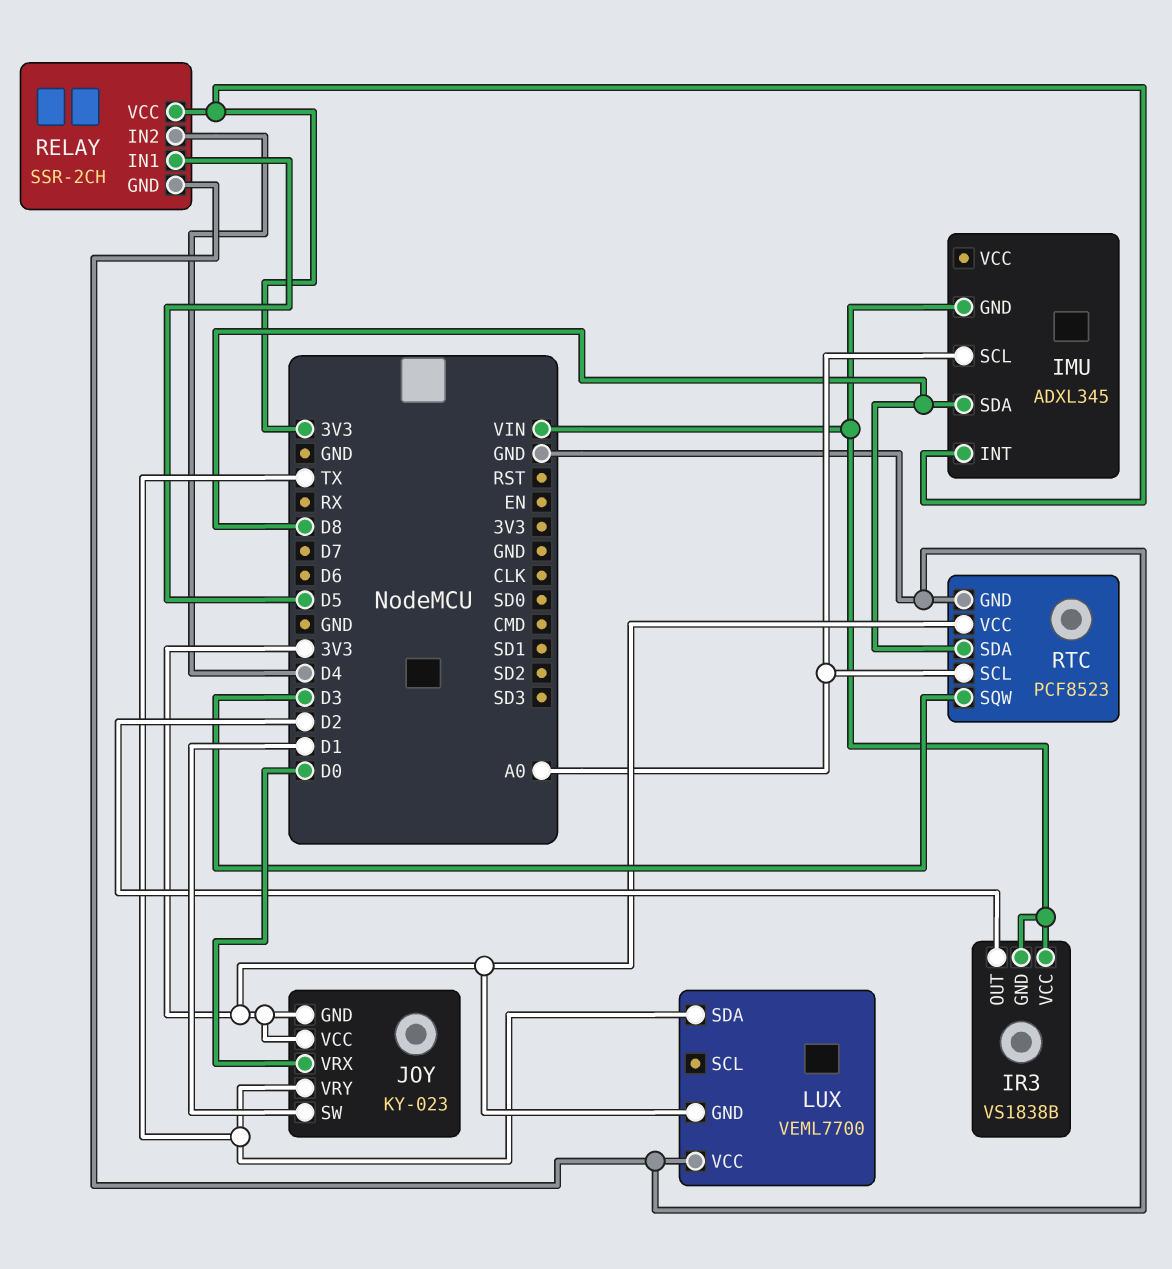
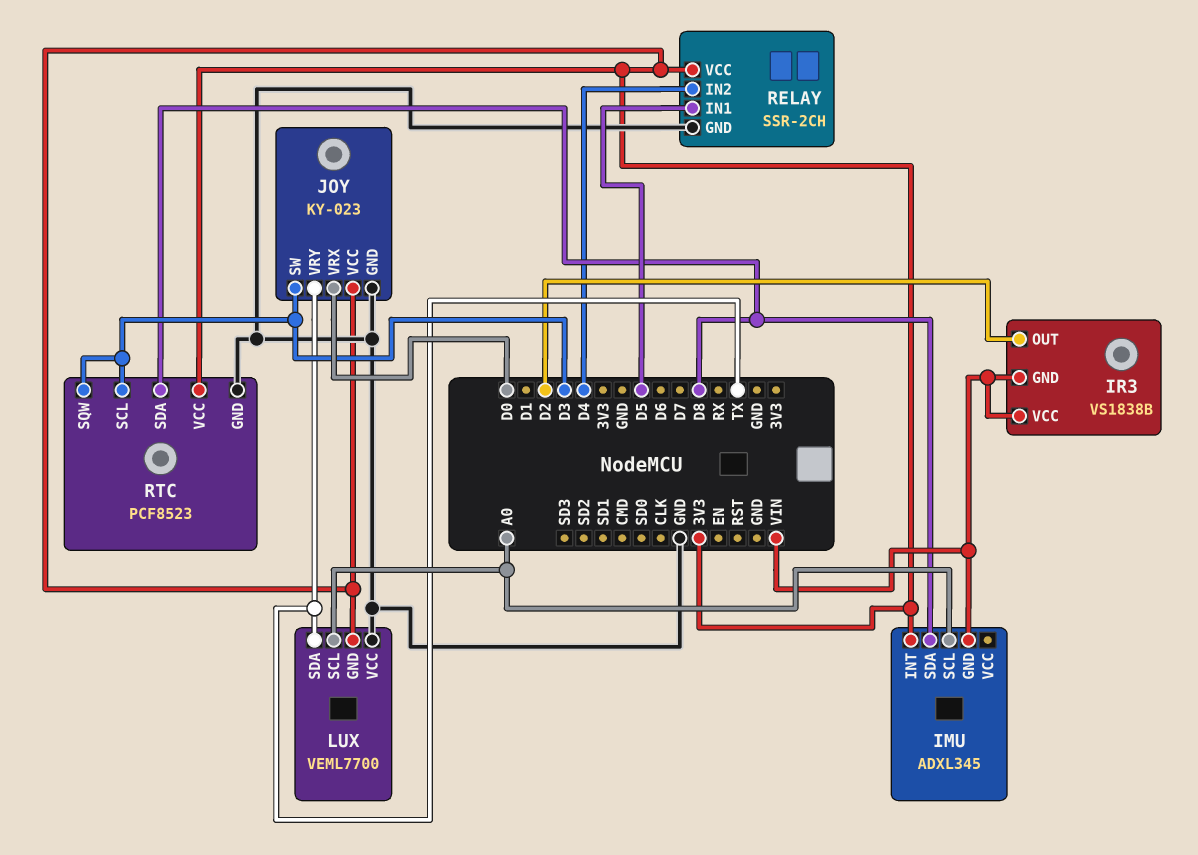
JOY pin GND: 3V3 -> GND
JOY pin SW: D1 -> D3
LUX pin SCL: none -> A0
RTC pin SCL: A0 -> D3

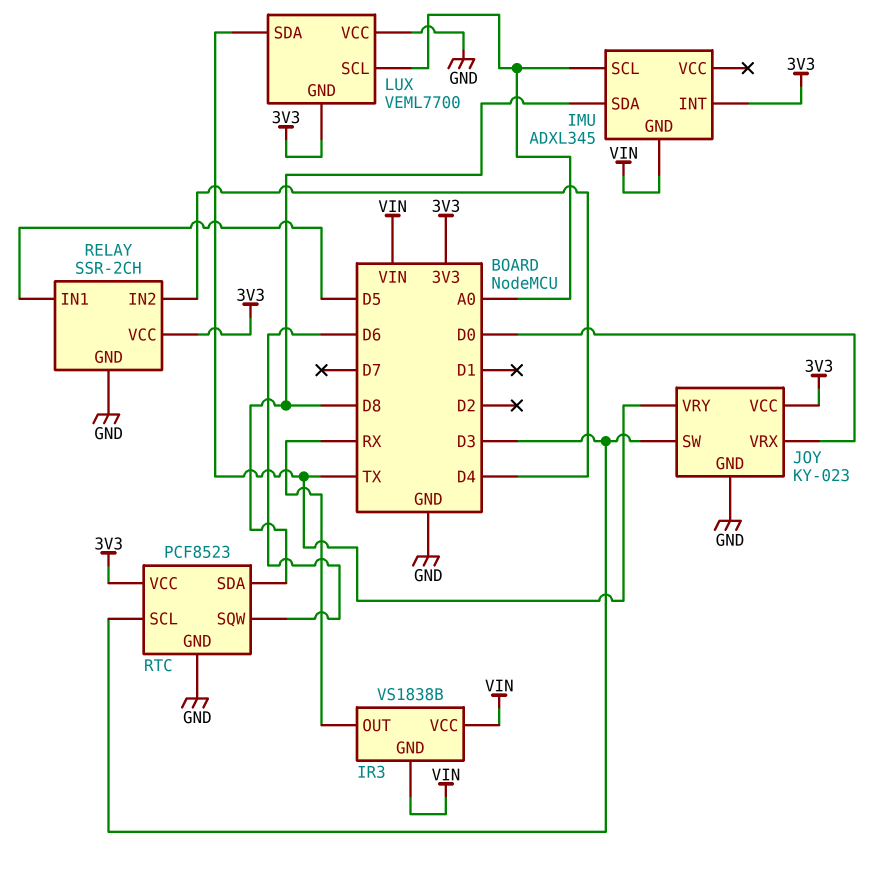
IR3 pin OUT: D2 -> RX
RTC pin SQW: D3 -> D6

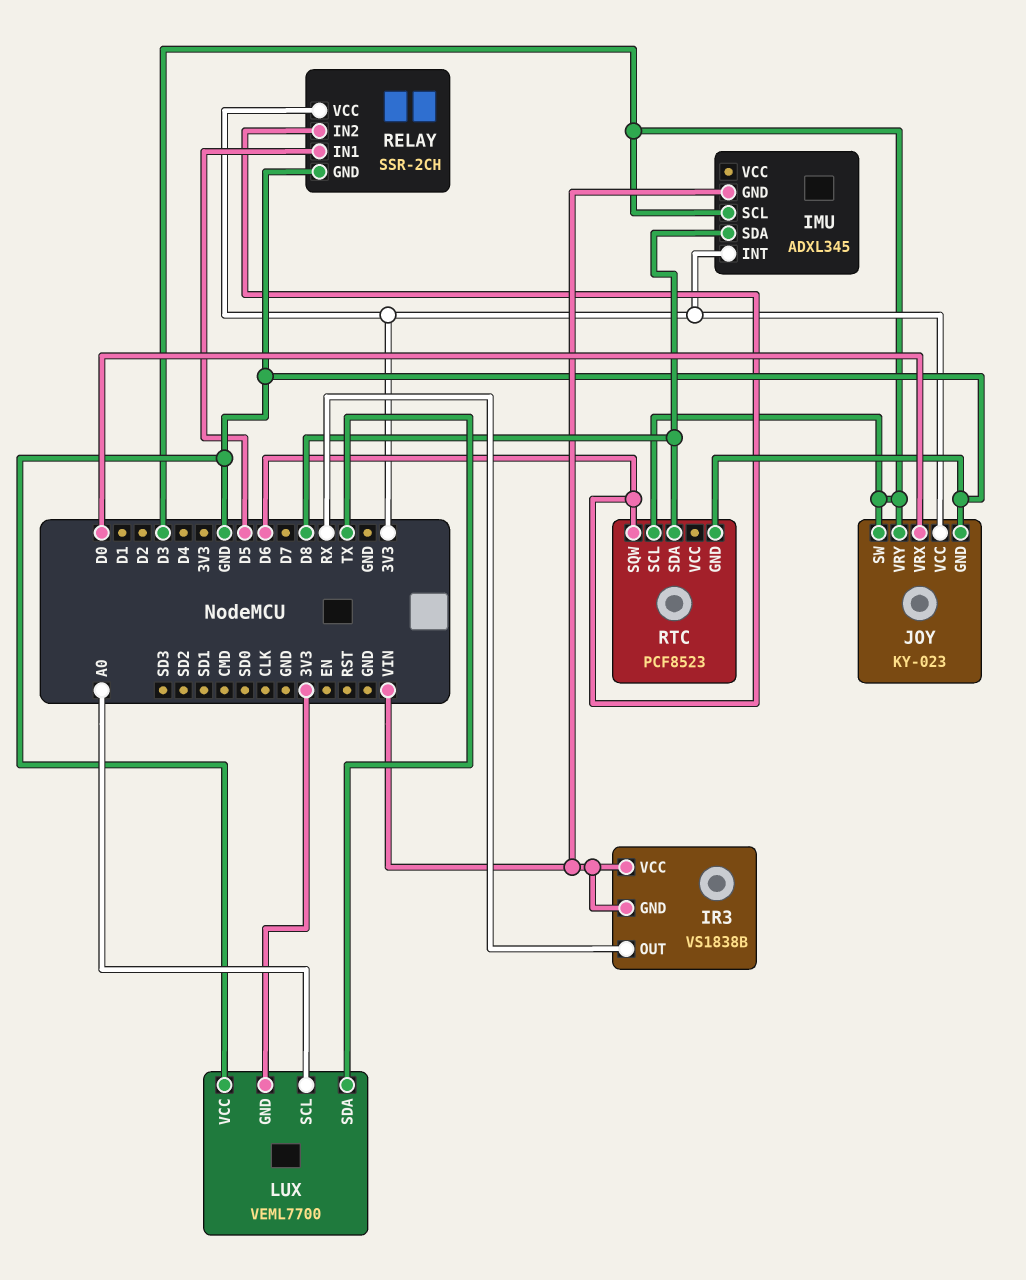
IMU pin SCL: A0 -> D3
JOY pin VRY: TX -> D3
RELAY pin IN2: D4 -> D6
RTC pin VCC: 3V3 -> none

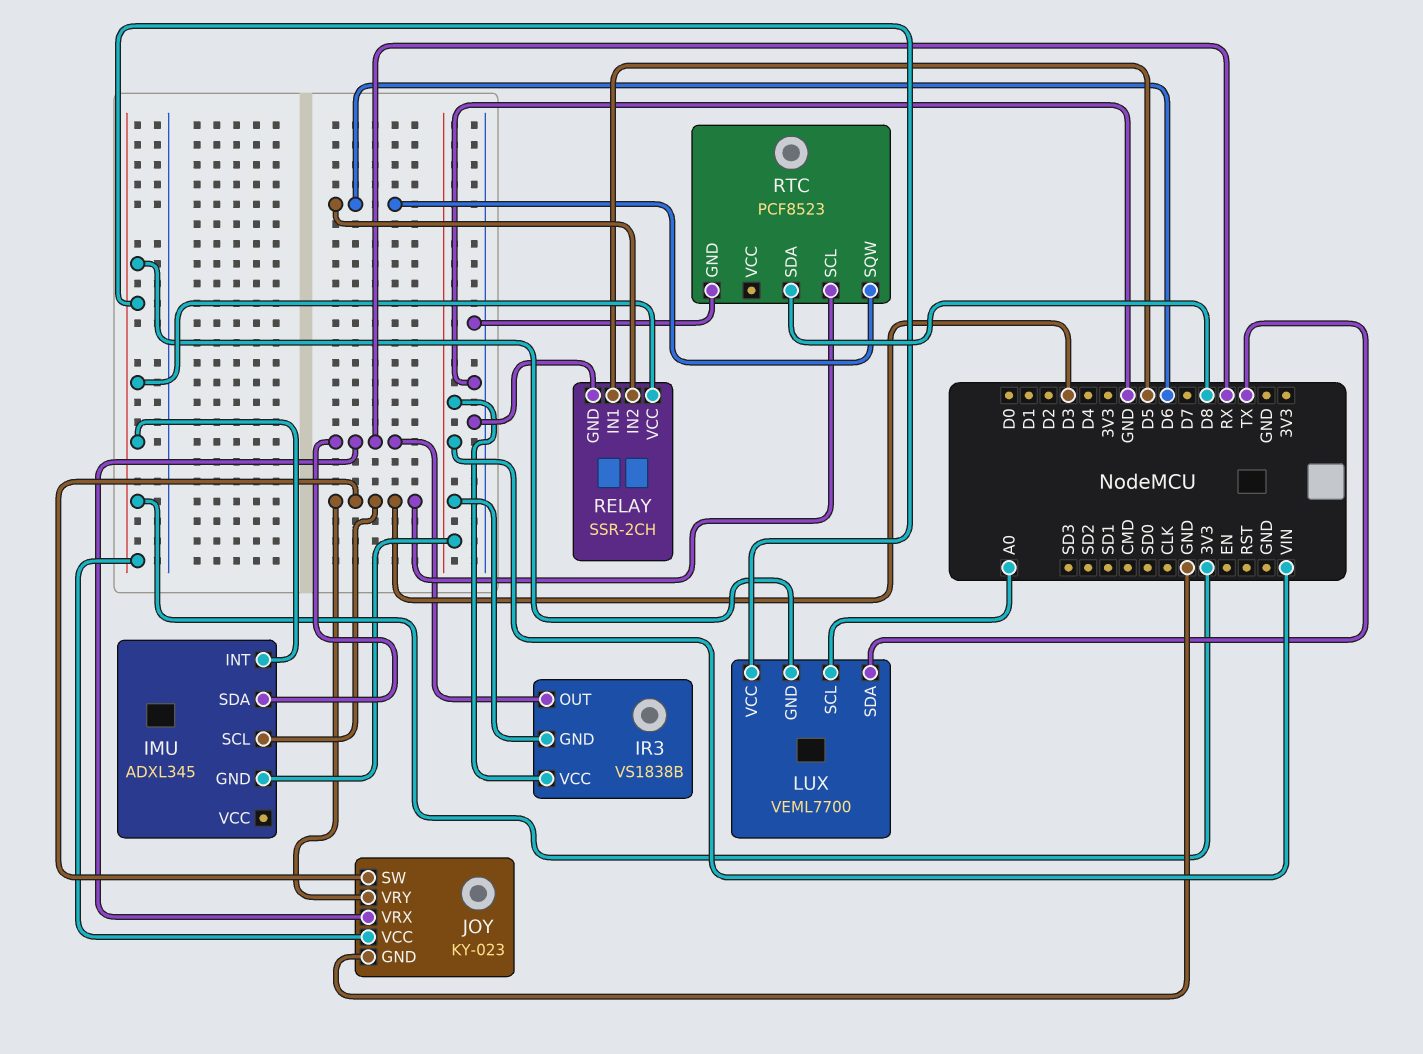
IMU pin SDA: D8 -> RX
JOY pin VRX: D0 -> RX
LUX pin VCC: GND -> 3V3

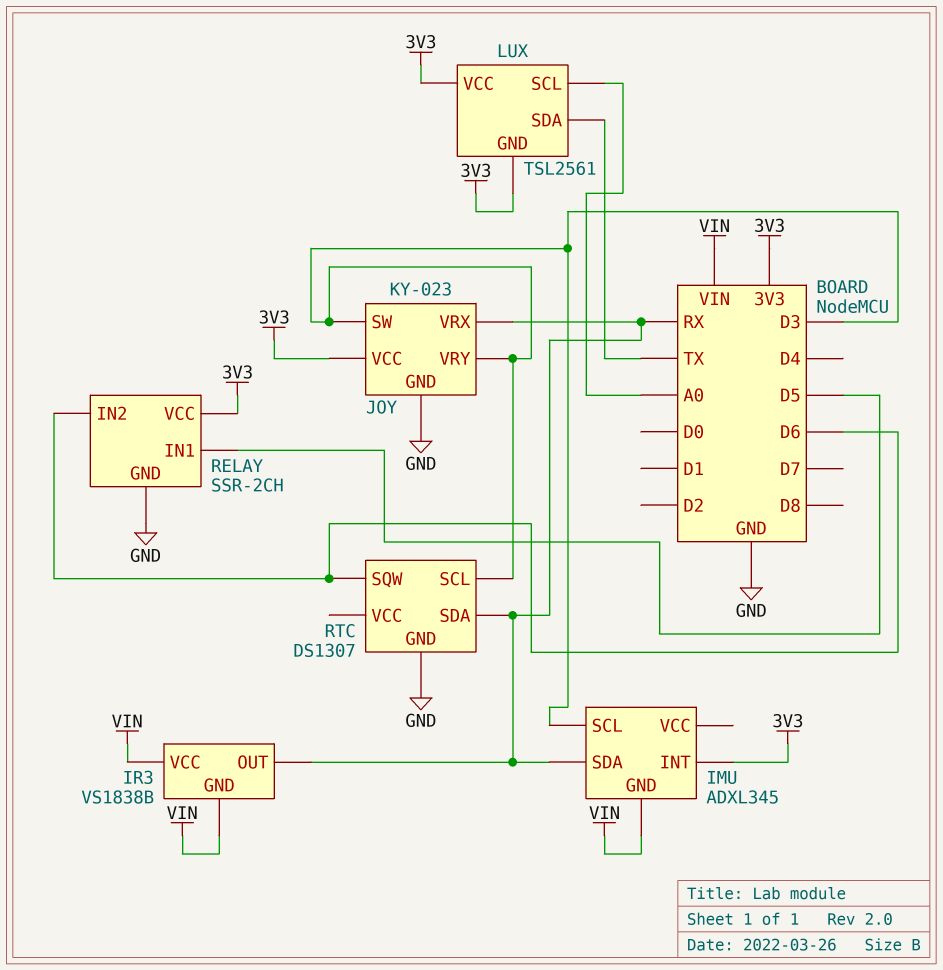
LUX: VEML7700 -> TSL2561
RTC: PCF8523 -> DS1307
RTC pin SDA: D8 -> RX

